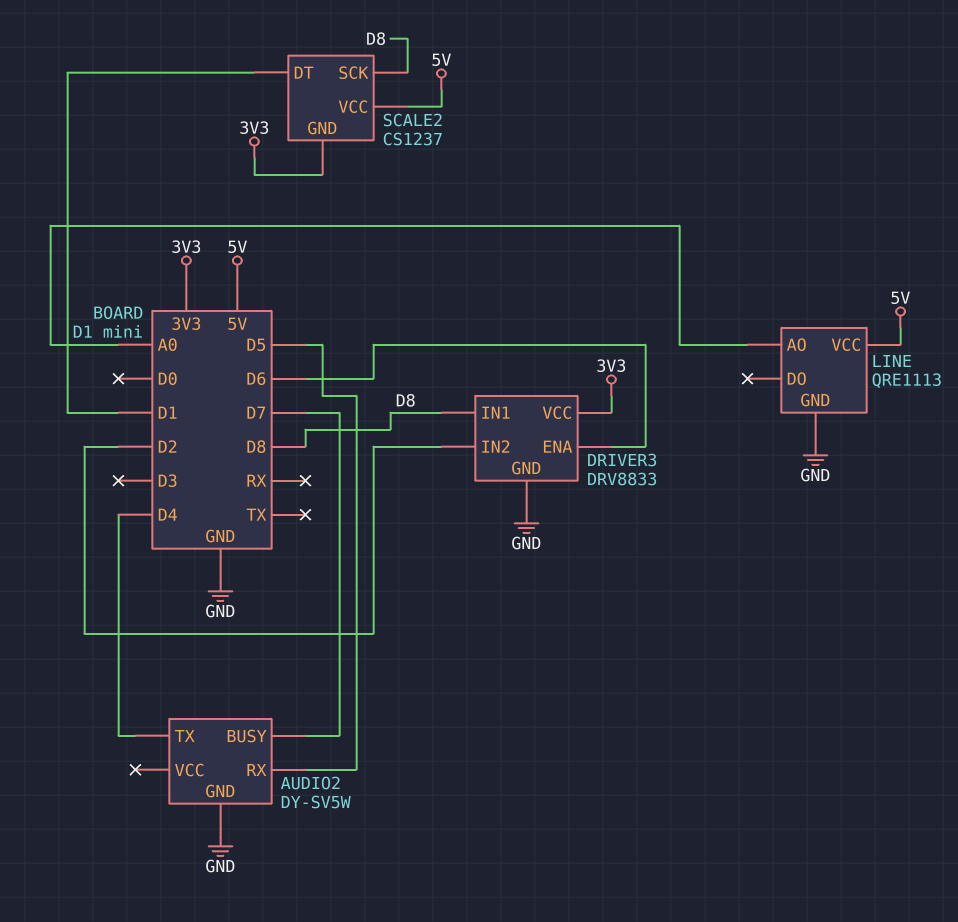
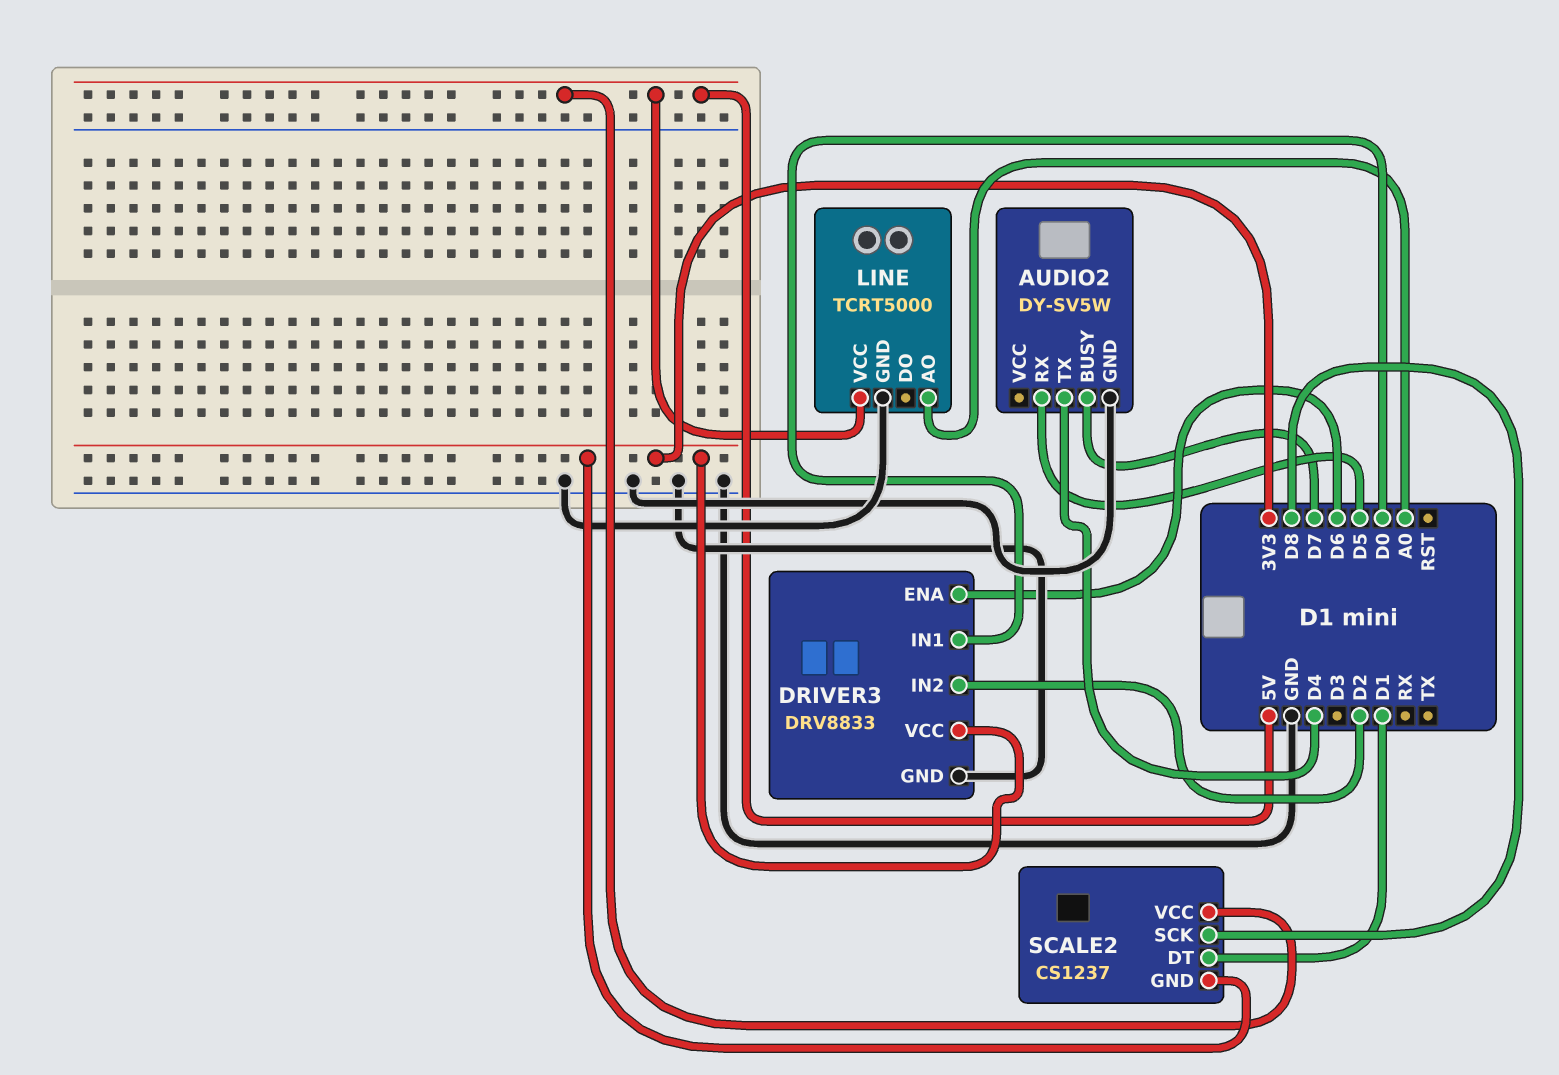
DRIVER3 pin IN1: D8 -> D0
LINE: QRE1113 -> TCRT5000

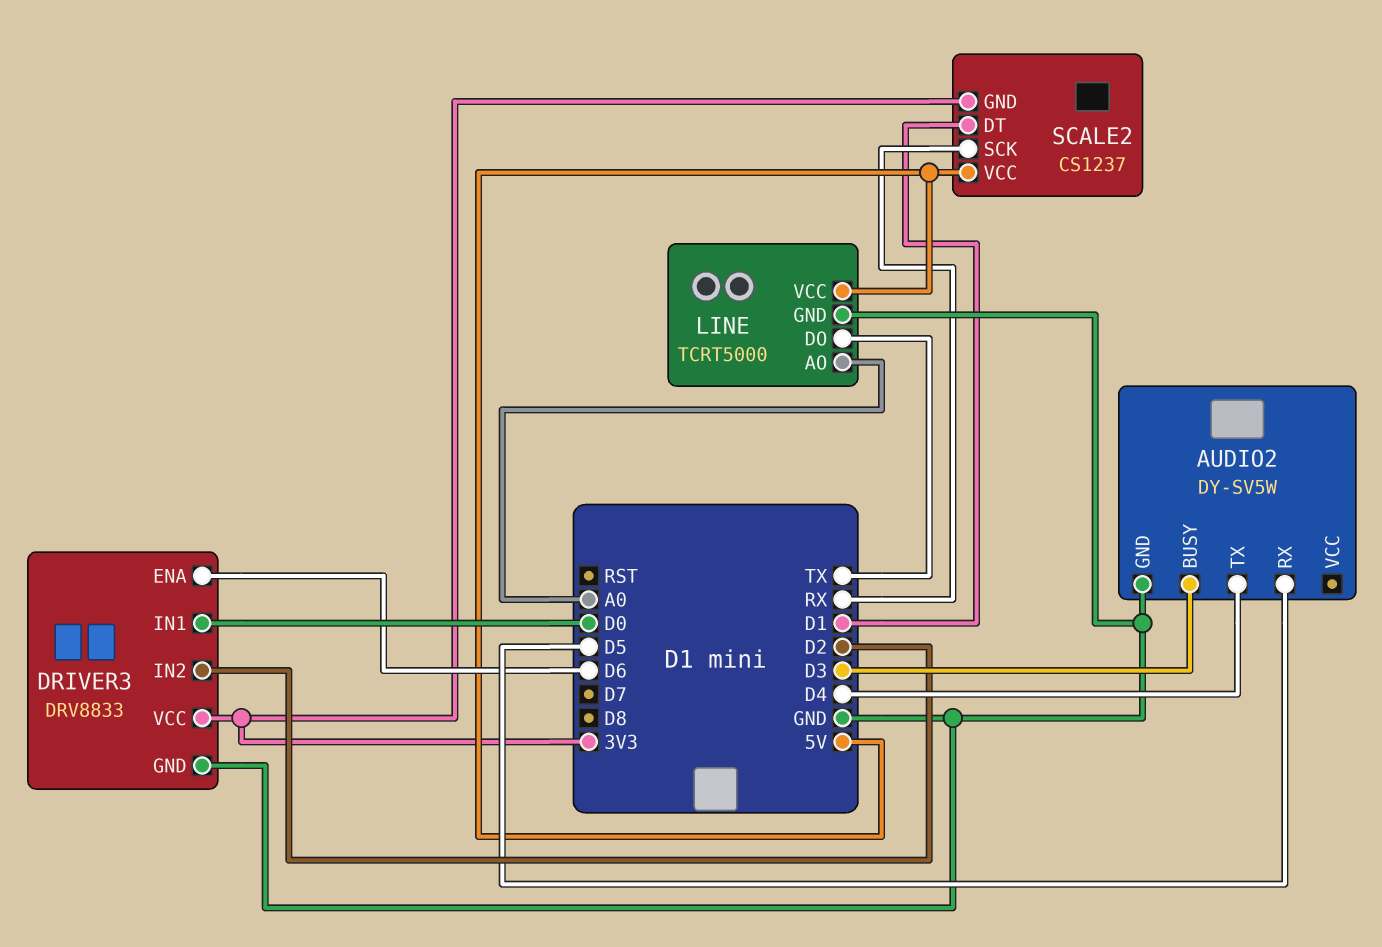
AUDIO2 pin BUSY: D7 -> D3
LINE pin DO: none -> TX
SCALE2 pin SCK: D8 -> RX

